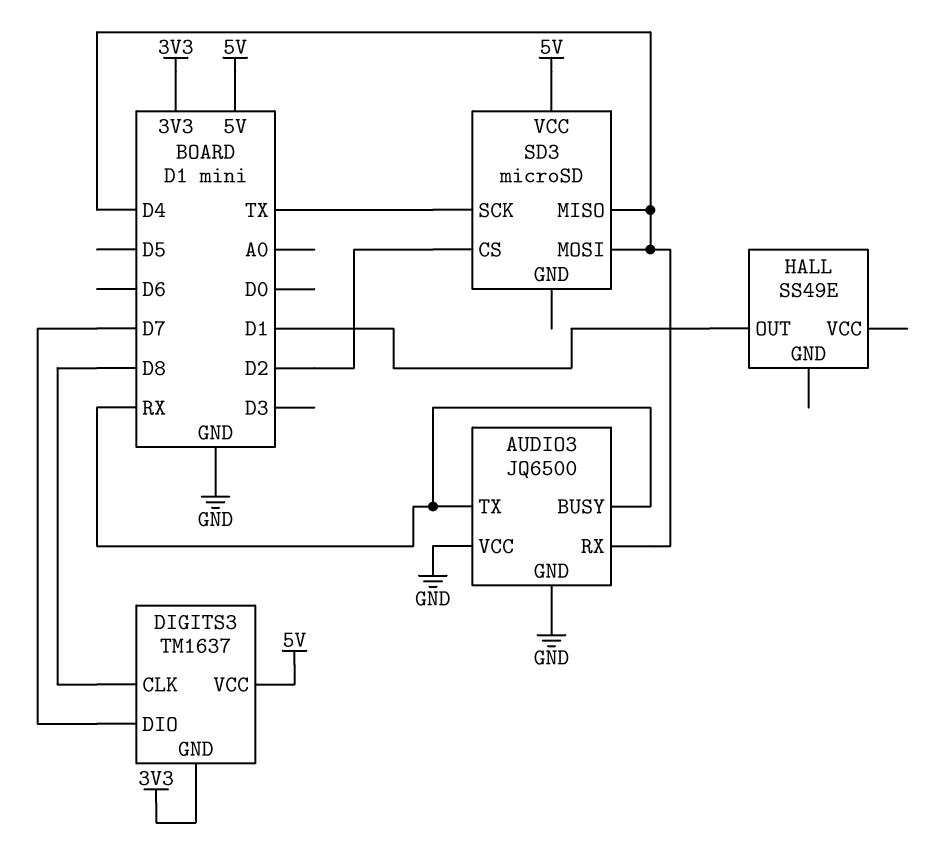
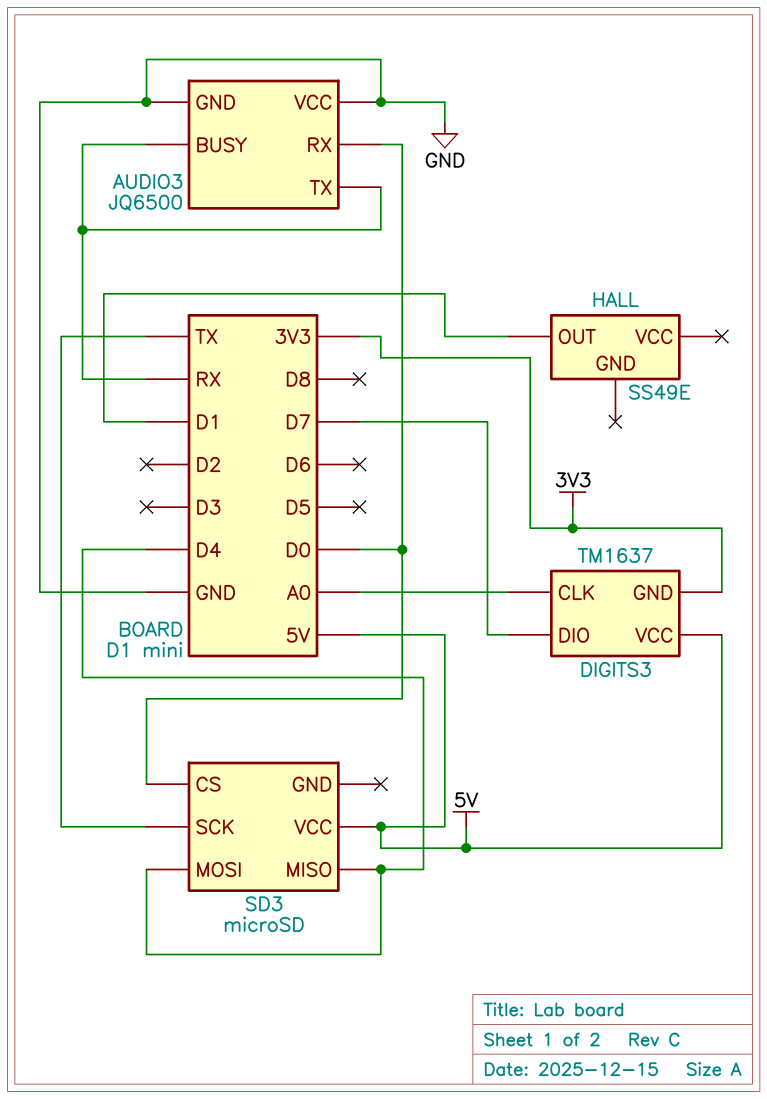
AUDIO3 pin RX: D4 -> D0
DIGITS3 pin CLK: D8 -> A0
SD3 pin CS: D2 -> D0

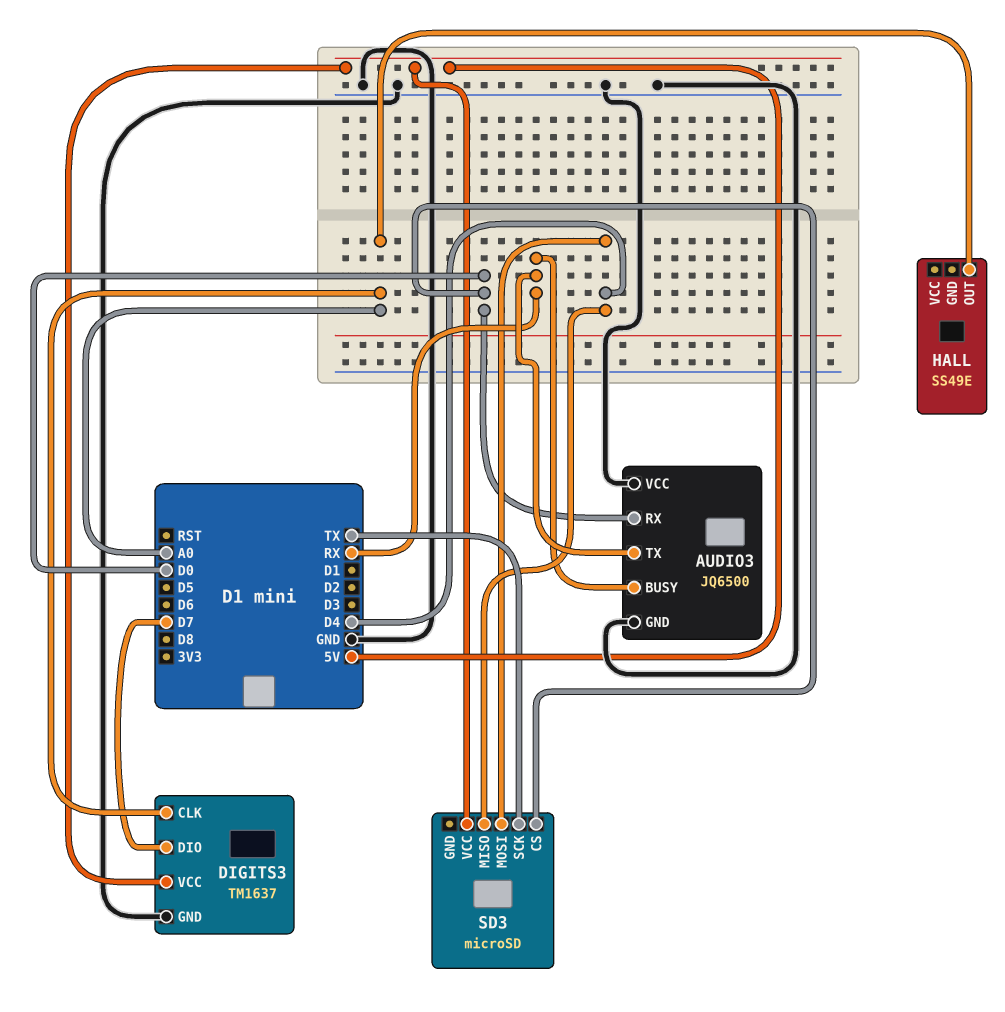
DIGITS3 pin GND: 3V3 -> GND
HALL pin OUT: D1 -> A0

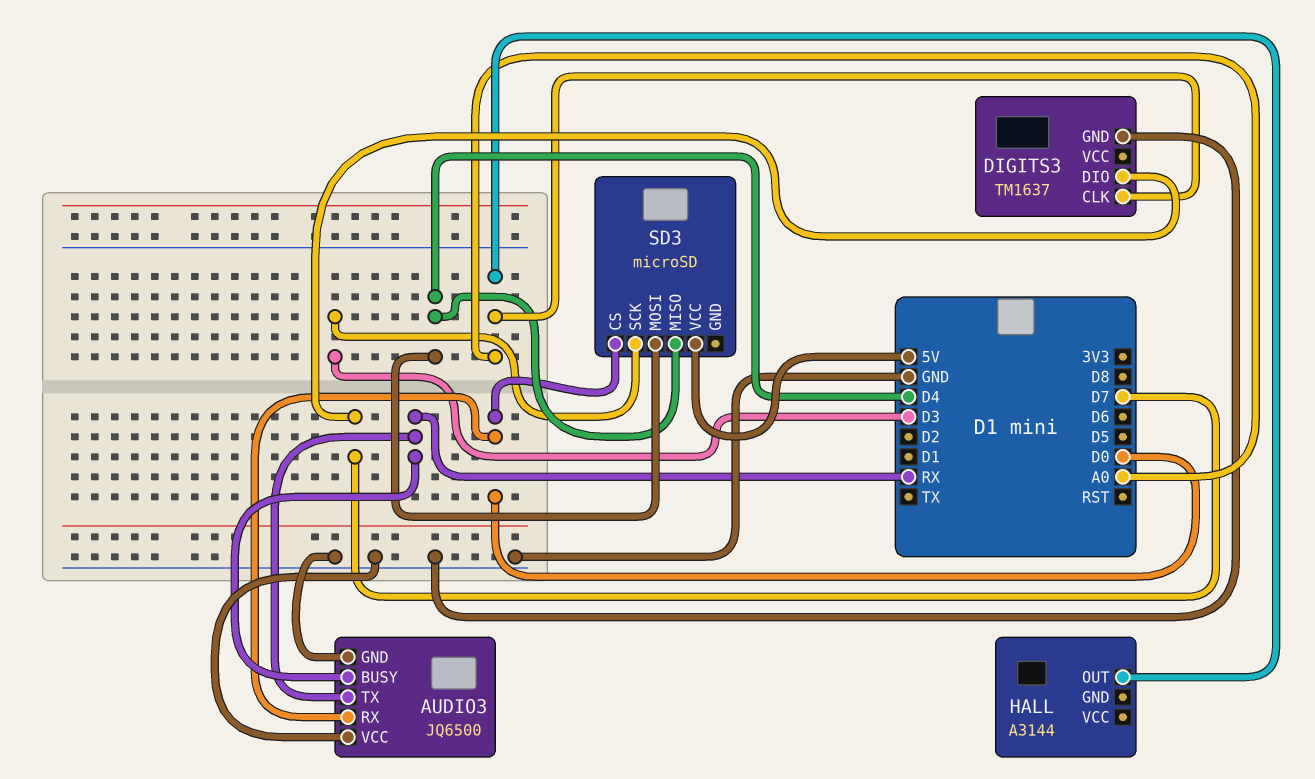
DIGITS3 pin VCC: 5V -> none
HALL: SS49E -> A3144
SD3 pin SCK: TX -> D3

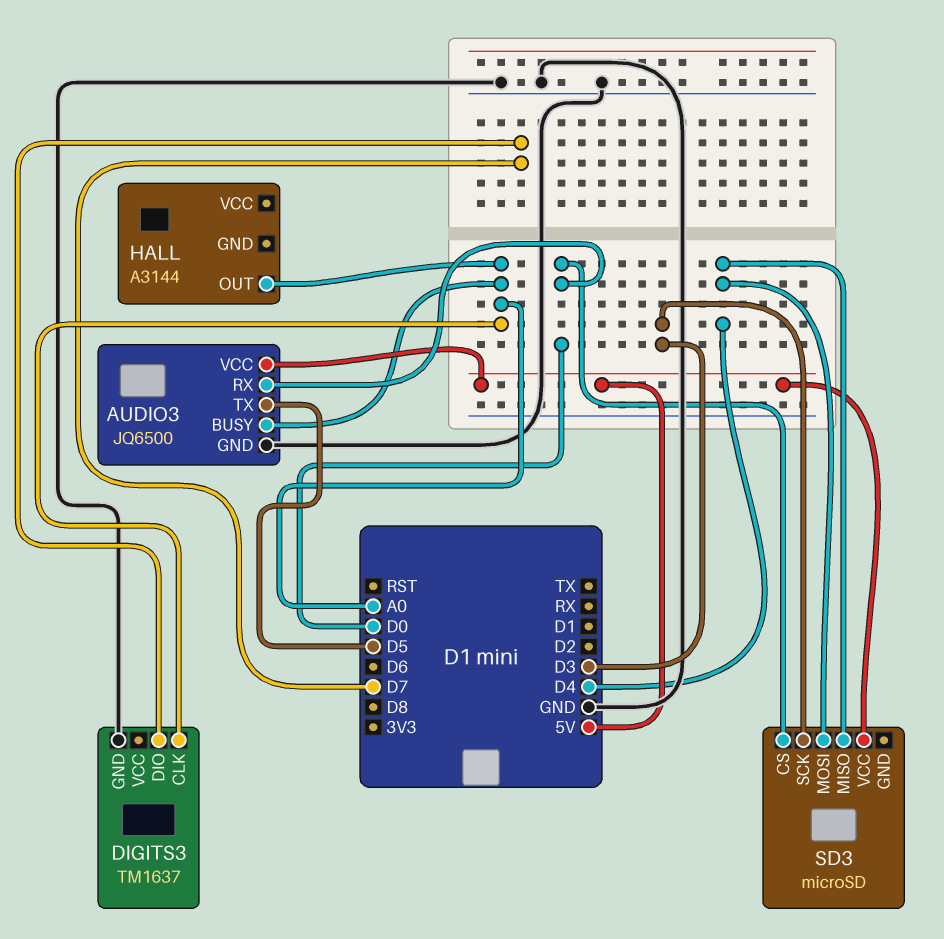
AUDIO3 pin BUSY: RX -> A0
AUDIO3 pin TX: RX -> D5
AUDIO3 pin VCC: GND -> 5V

